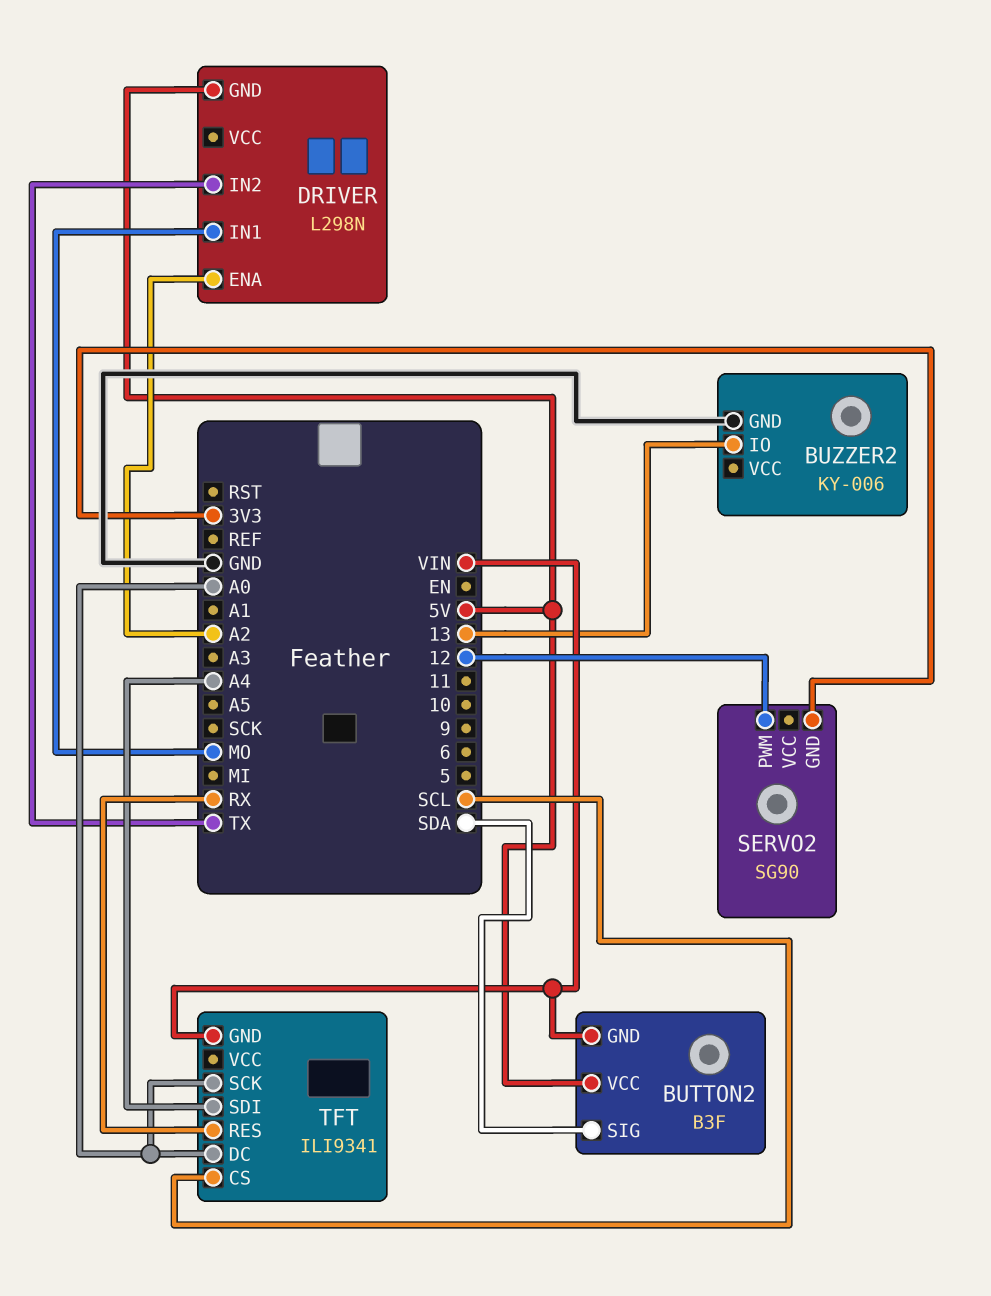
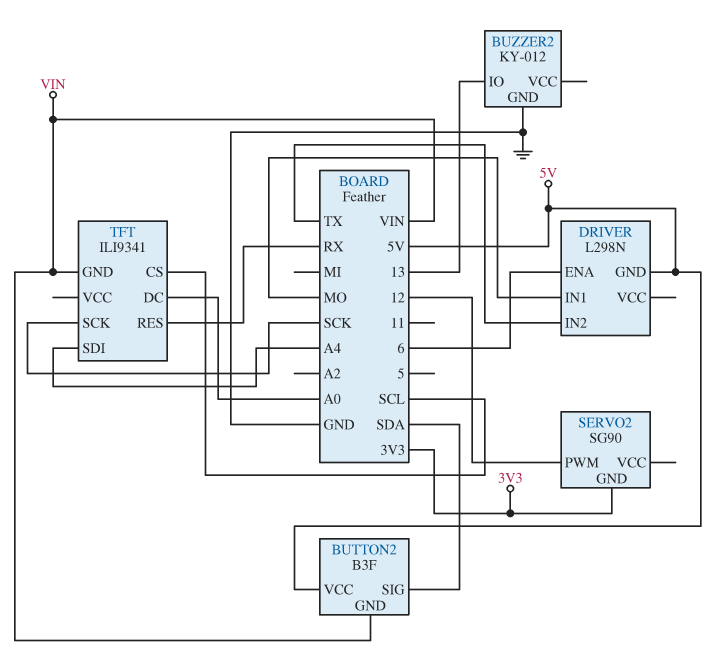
BUZZER2: KY-006 -> KY-012
DRIVER pin ENA: A2 -> 6
TFT pin SCK: A0 -> SCK

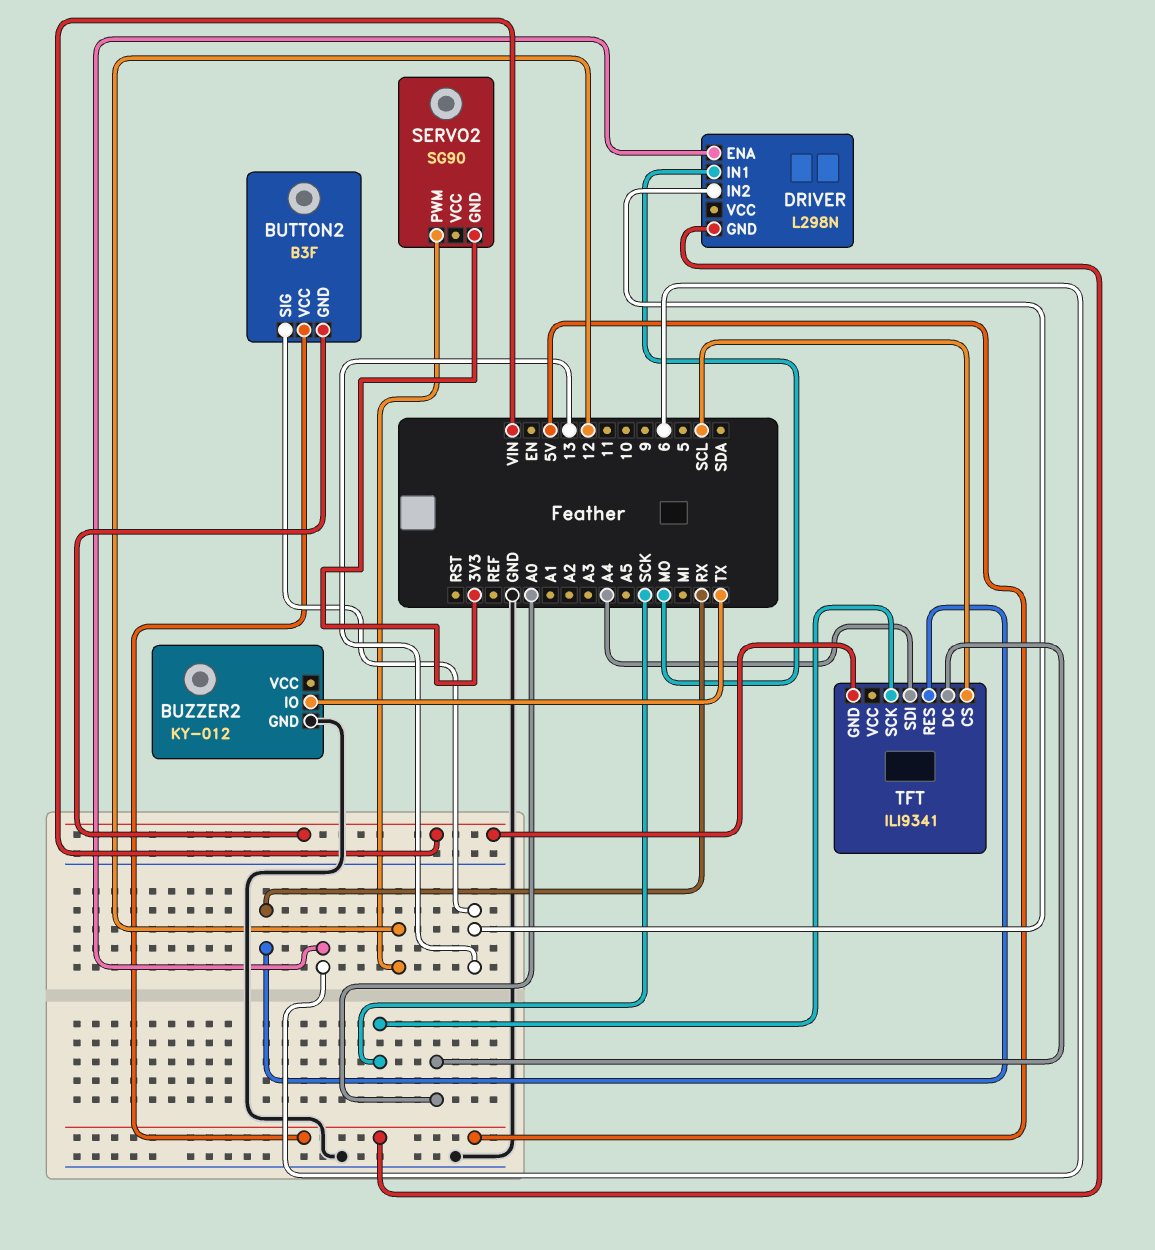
BUTTON2 pin SIG: SDA -> 13
BUZZER2 pin IO: 13 -> TX
DRIVER pin IN2: TX -> 13

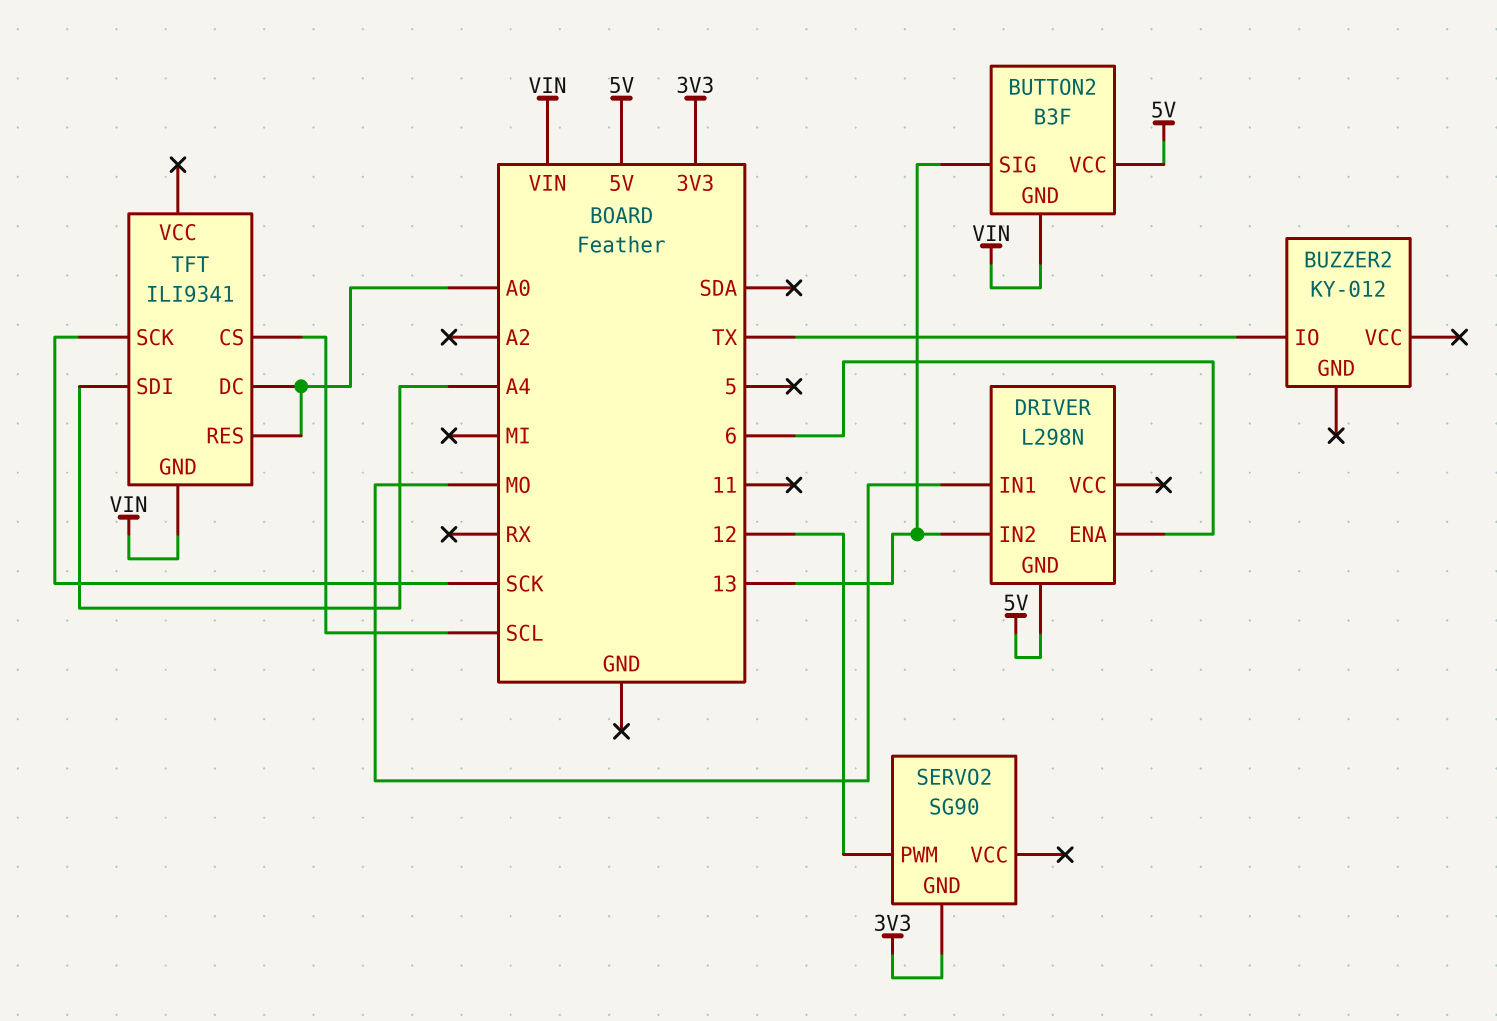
BUZZER2 pin GND: GND -> none
TFT pin RES: RX -> A0

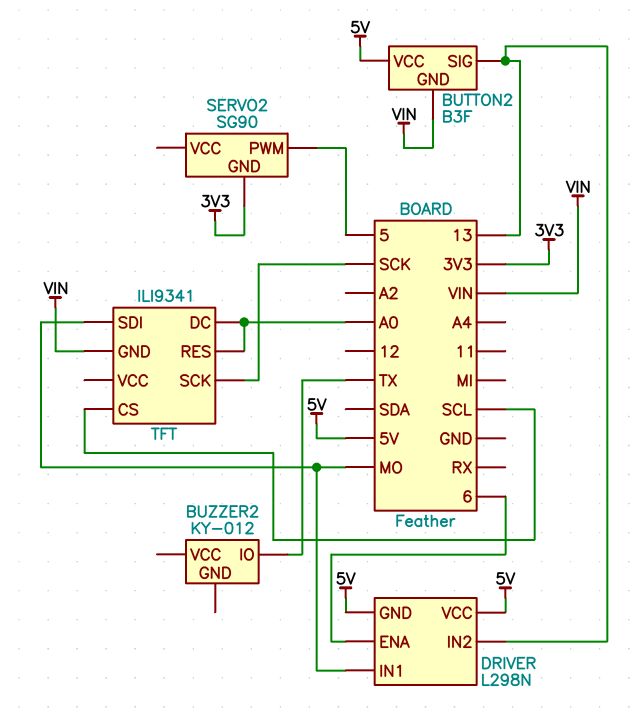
DRIVER pin VCC: none -> 5V
SERVO2 pin PWM: 12 -> 5
TFT pin SDI: A4 -> MO

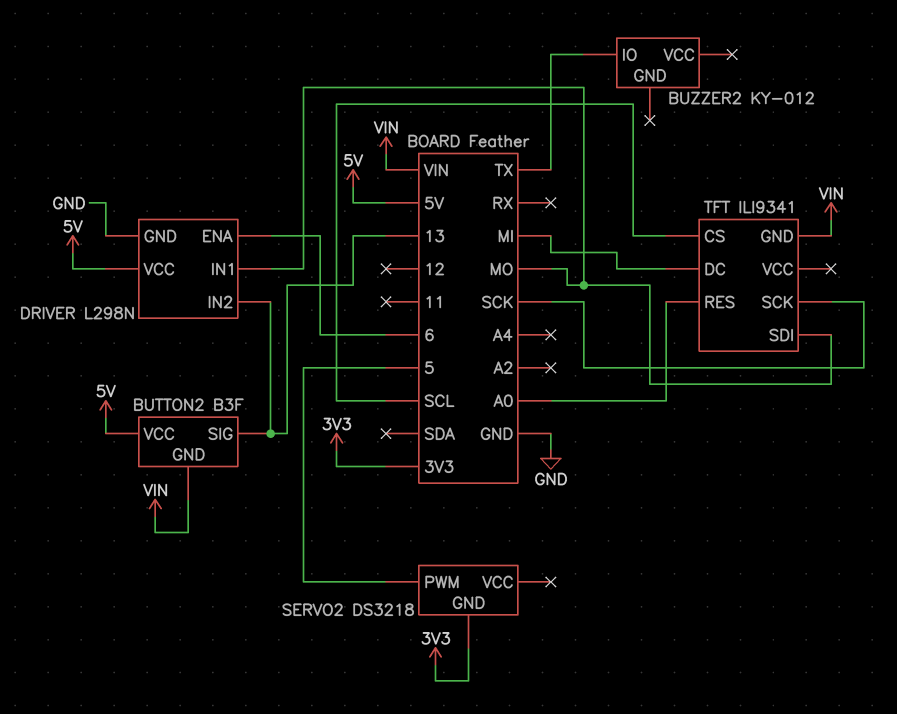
DRIVER pin GND: 5V -> GND
SERVO2: SG90 -> DS3218
TFT pin DC: A0 -> MI

